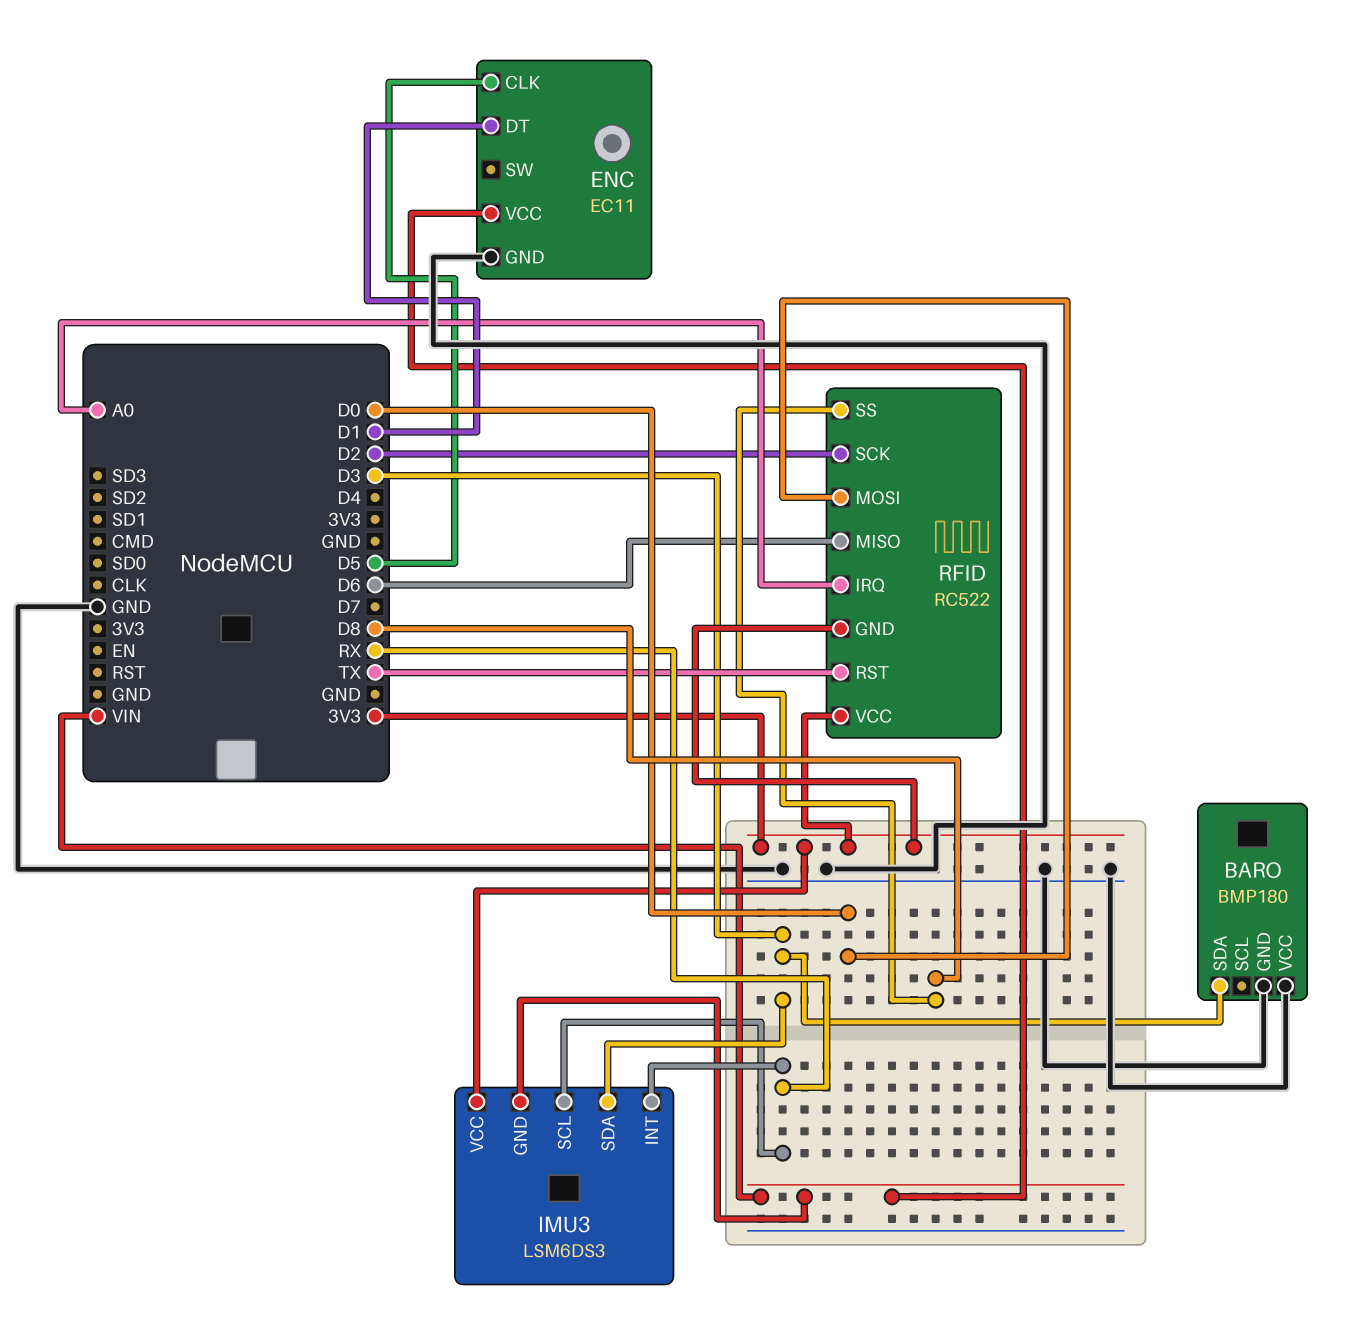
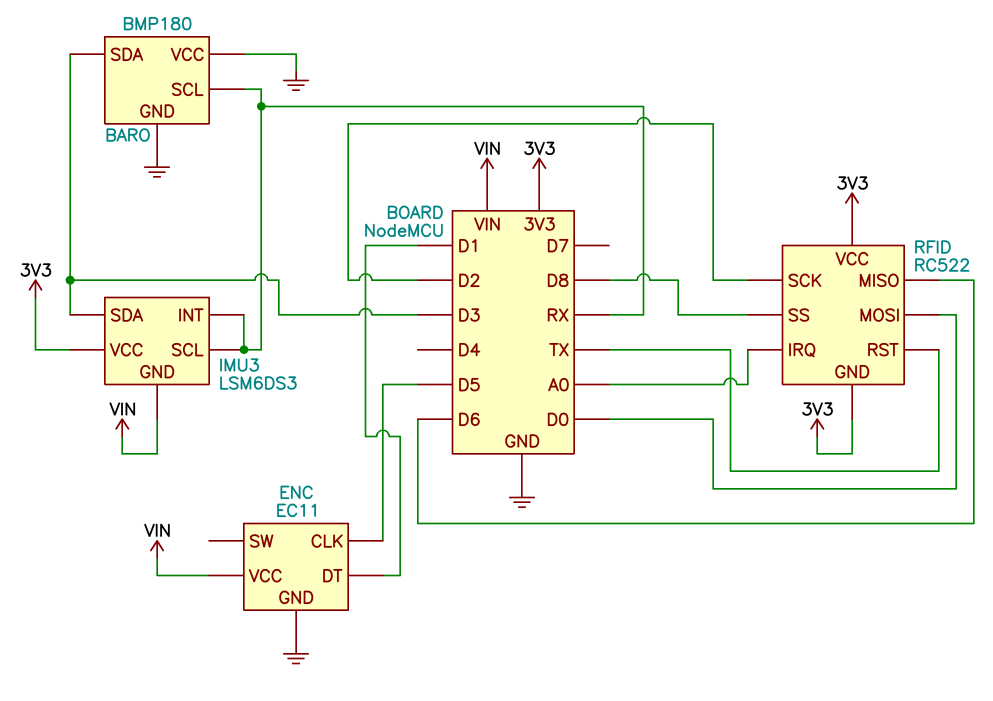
BARO pin SCL: none -> RX

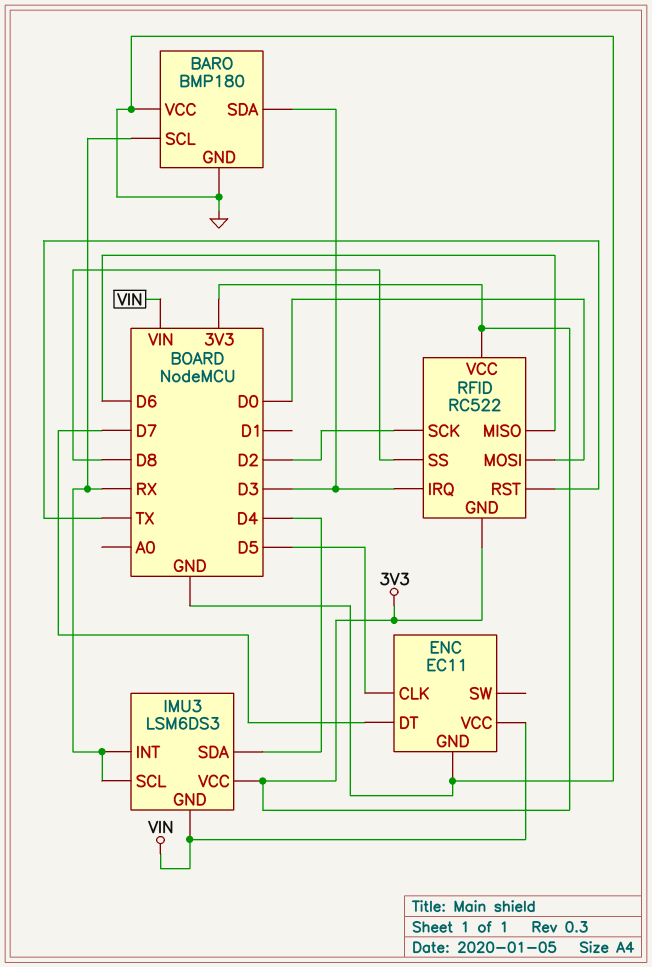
ENC pin DT: D1 -> D7
IMU3 pin SDA: D3 -> D4
RFID pin IRQ: A0 -> D3

